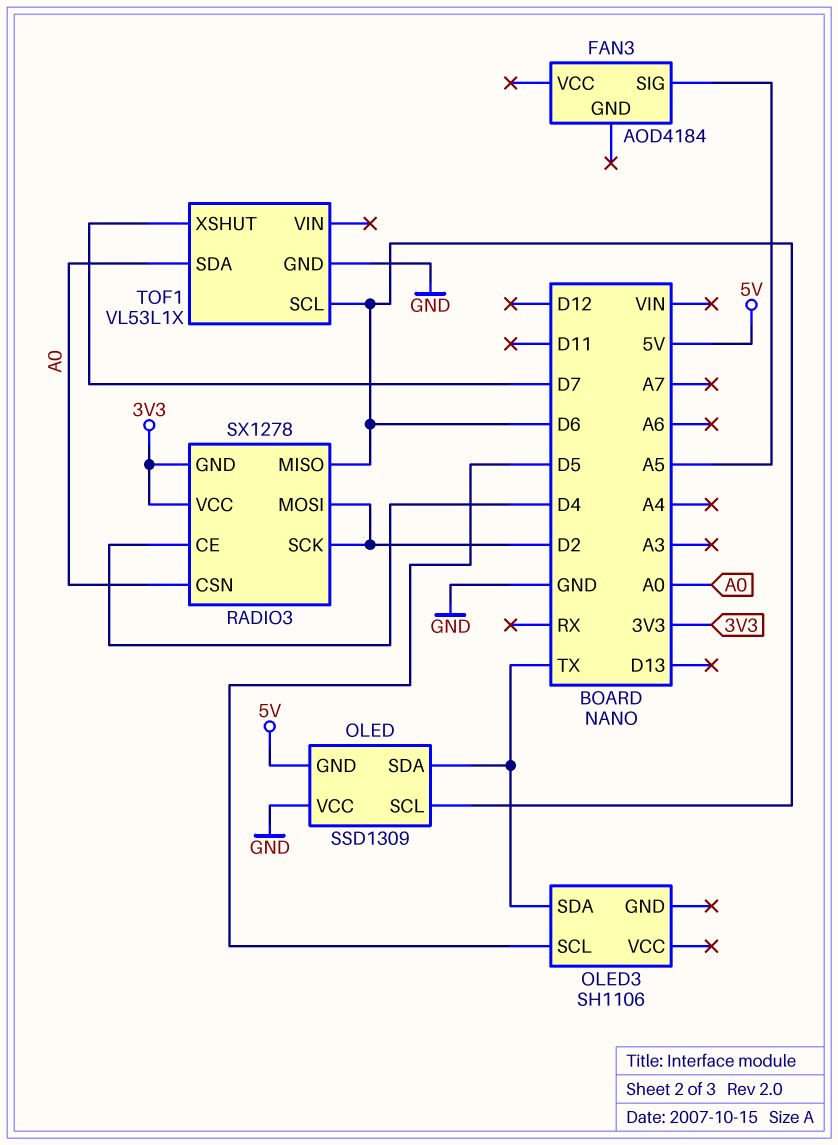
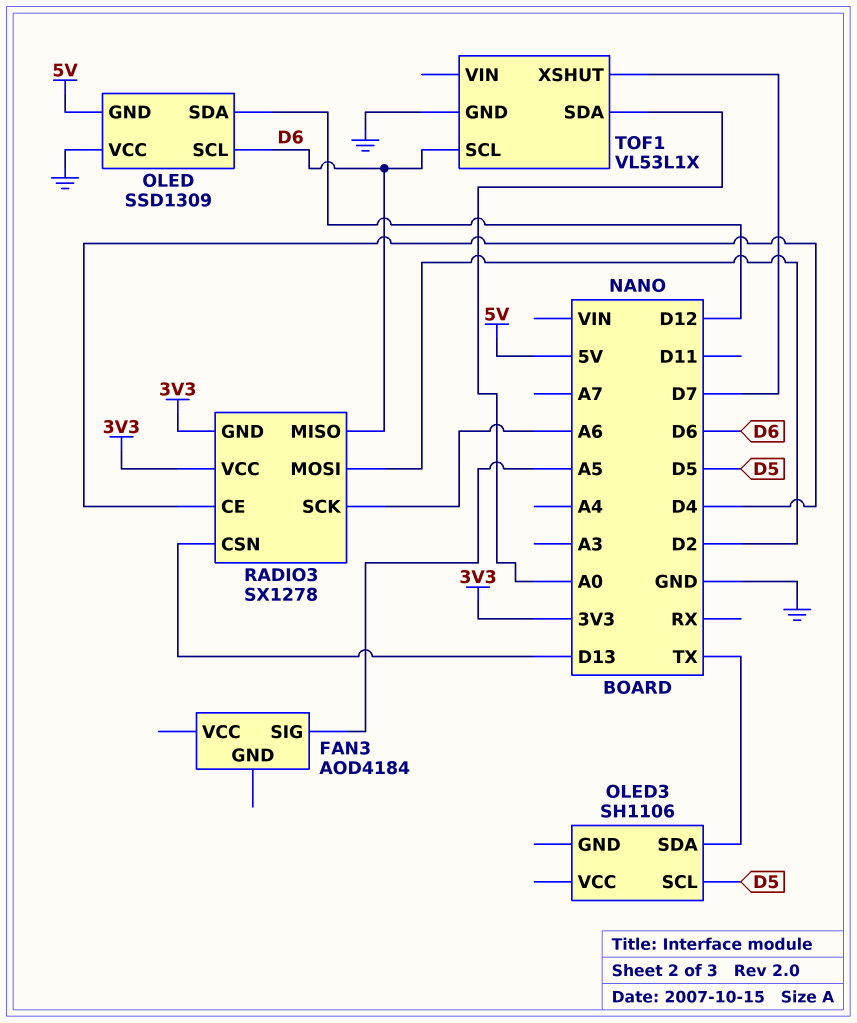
OLED pin SDA: TX -> D12
RADIO3 pin CSN: A0 -> D13
RADIO3 pin SCK: D2 -> A6

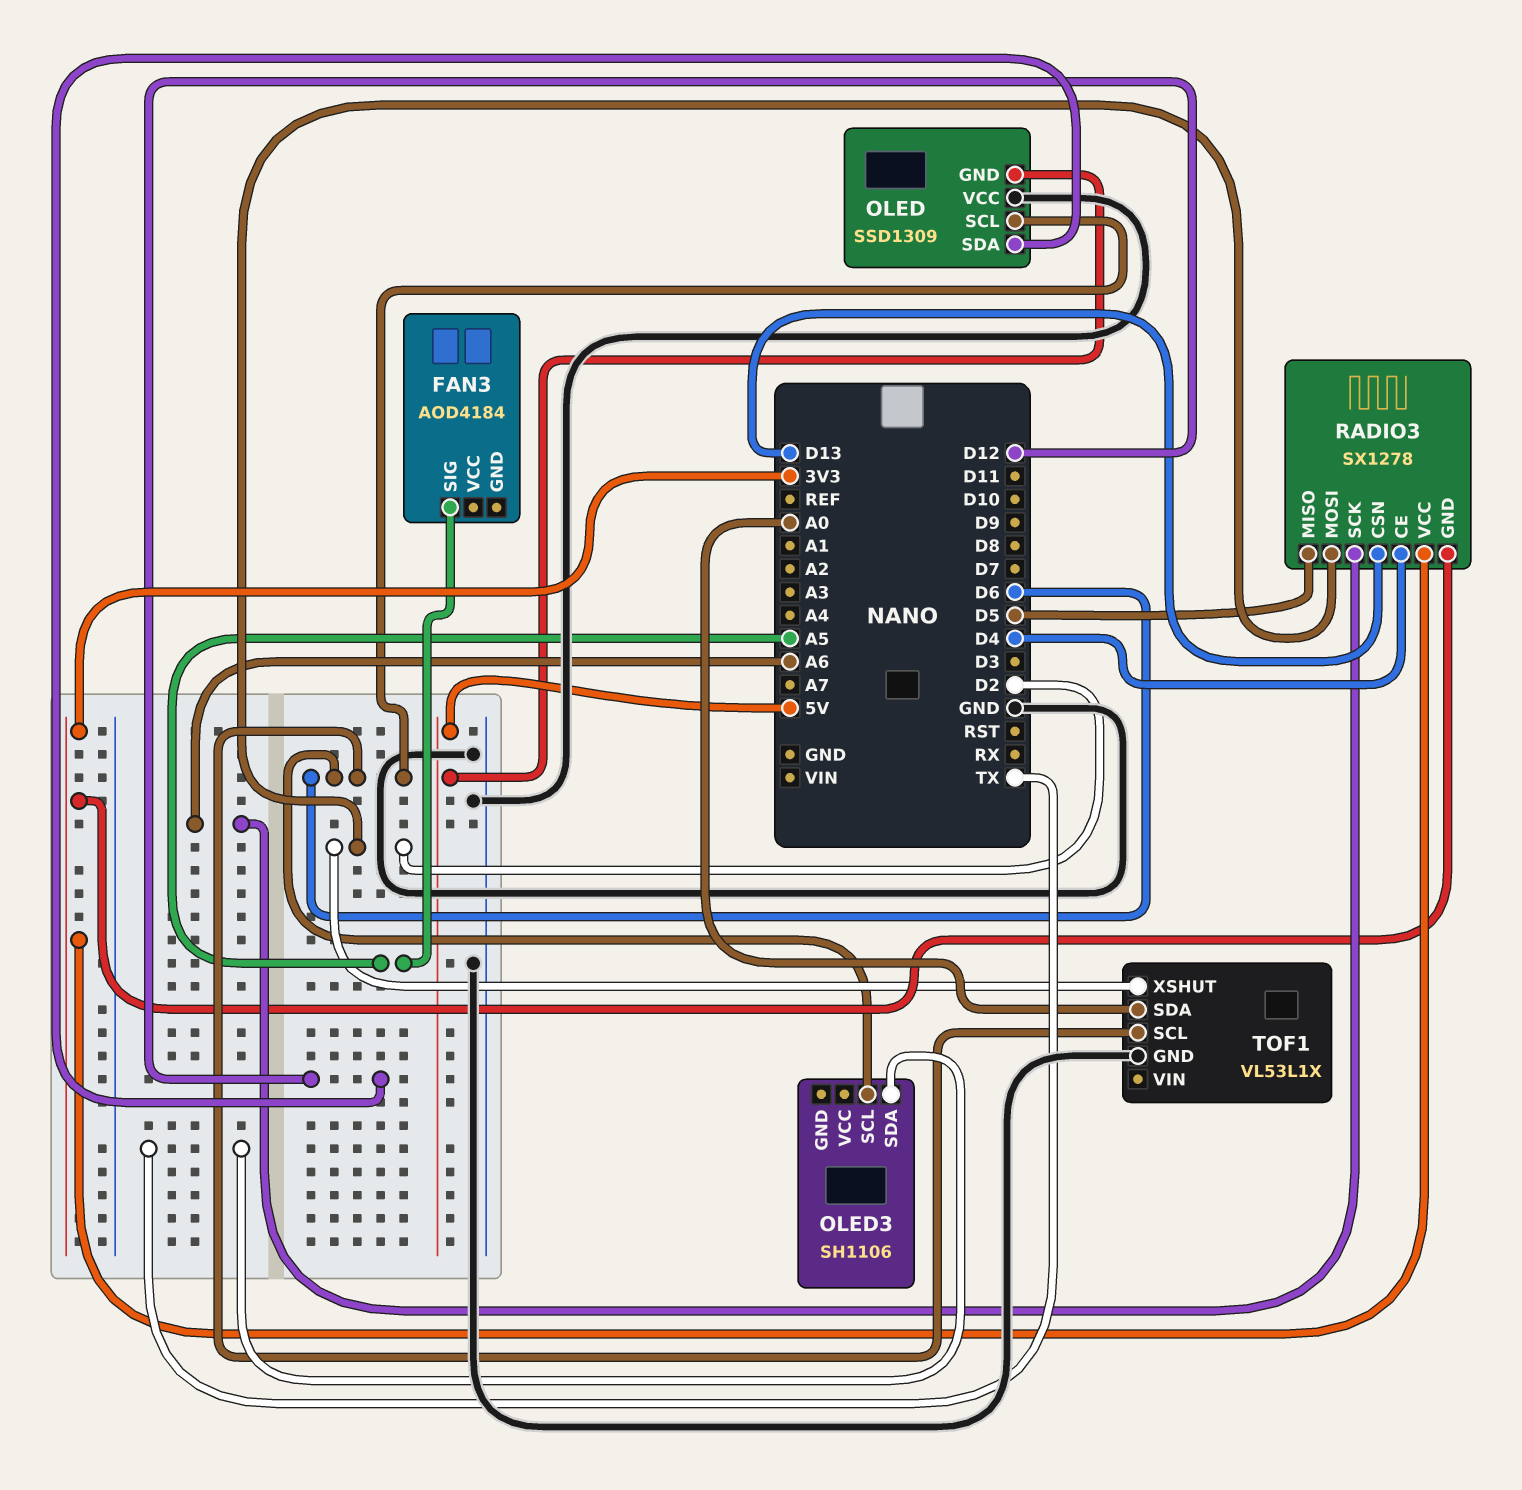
OLED3 pin SCL: D5 -> D6
RADIO3 pin MISO: D6 -> D5
TOF1 pin XSHUT: D7 -> D2

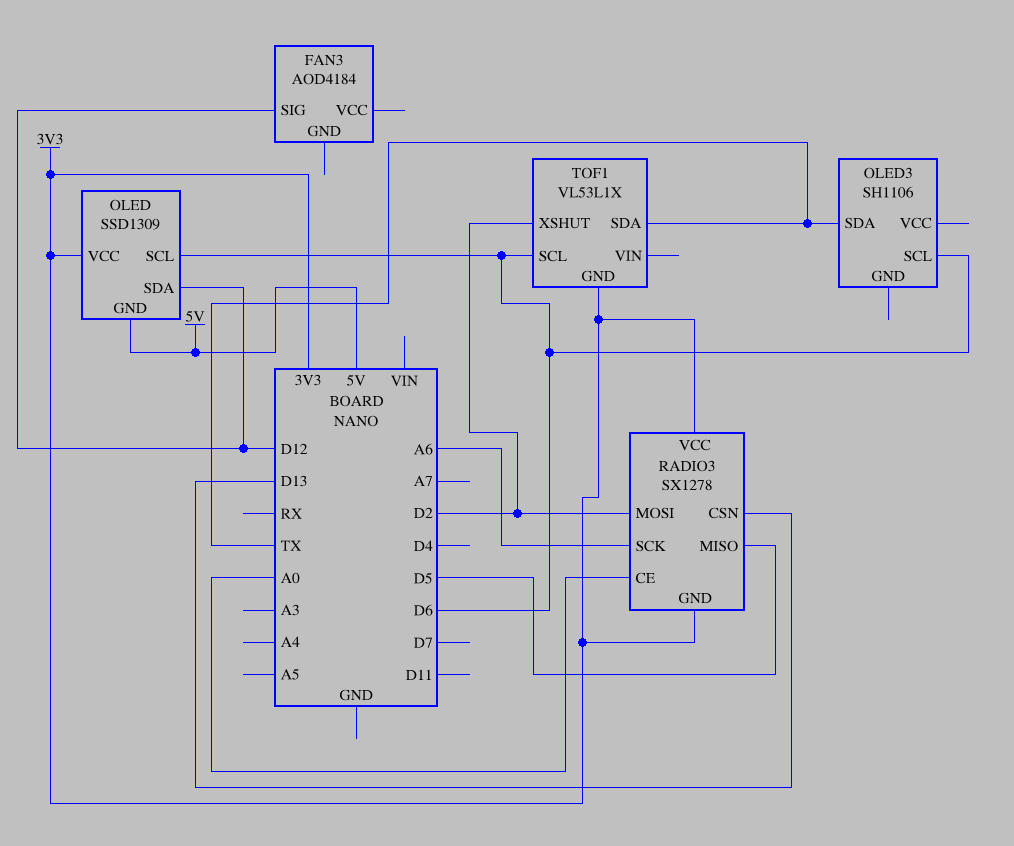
FAN3 pin SIG: A5 -> D12
OLED pin VCC: GND -> 3V3
RADIO3 pin CE: D4 -> A0
TOF1 pin GND: GND -> 3V3
TOF1 pin SDA: A0 -> TX

